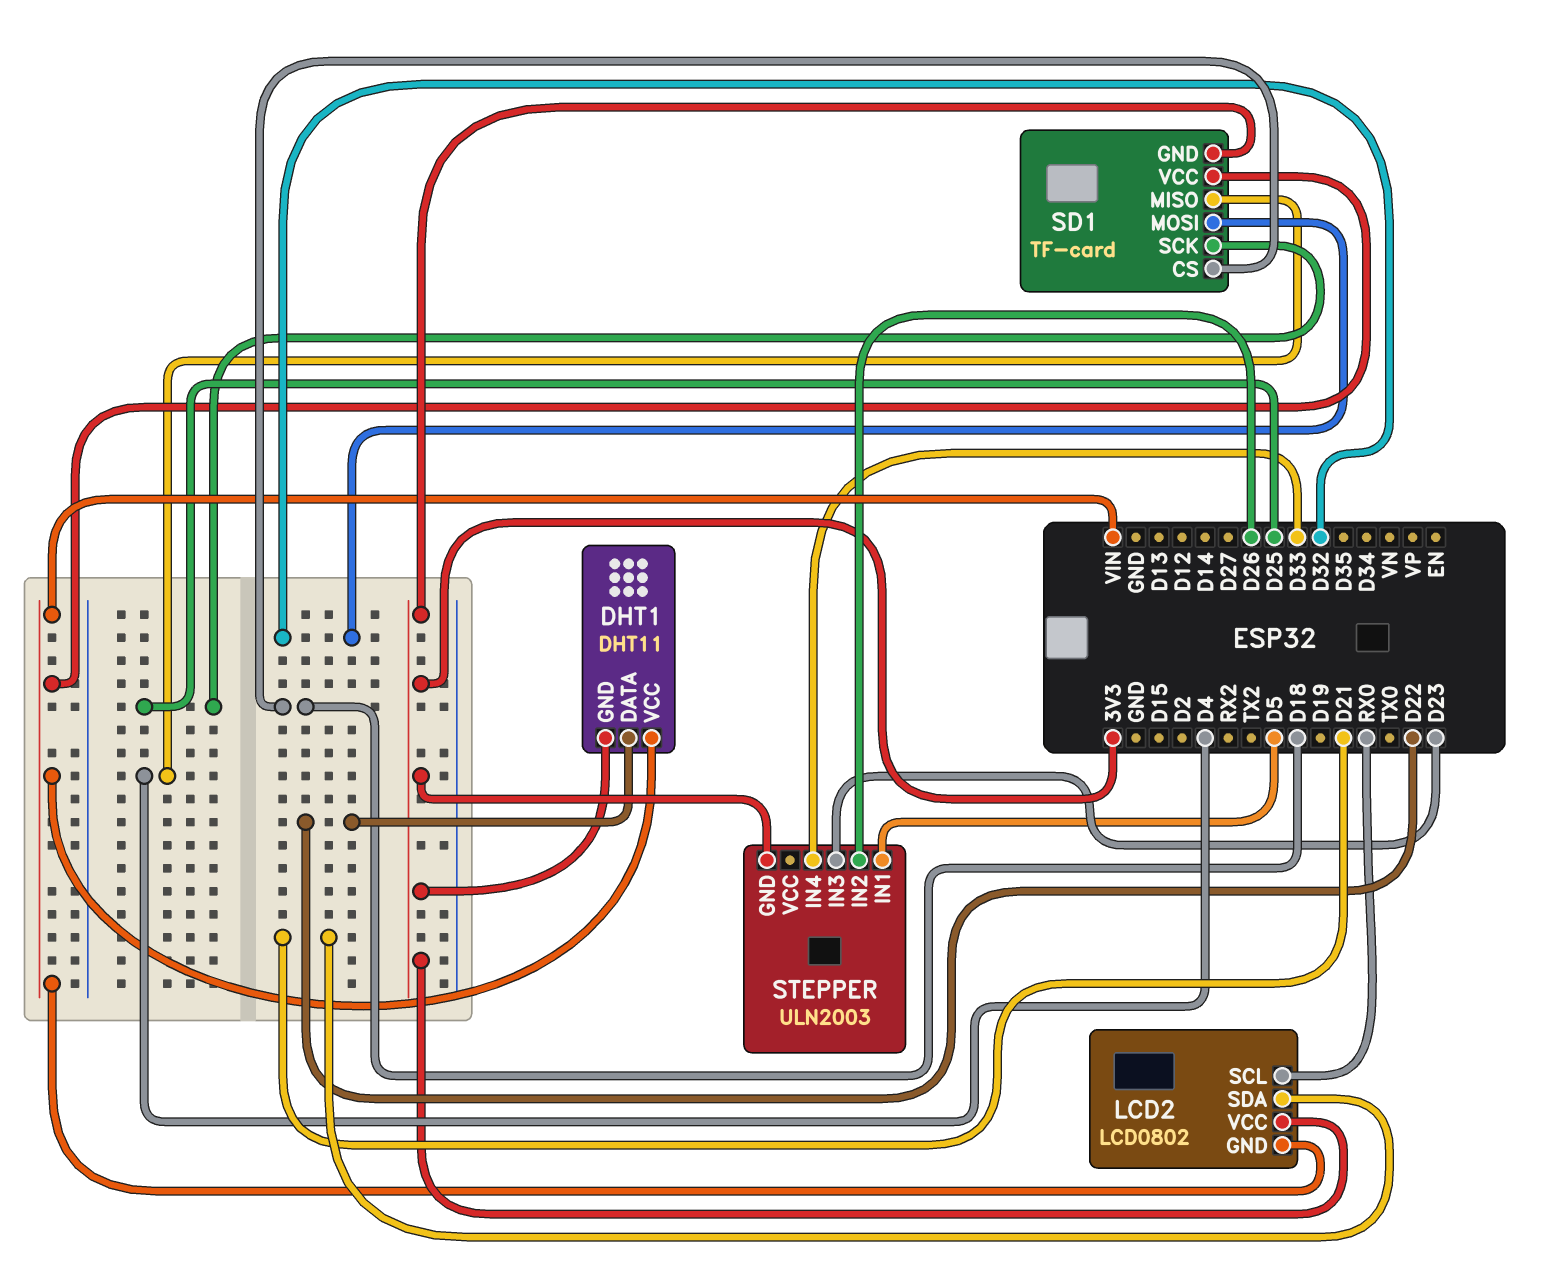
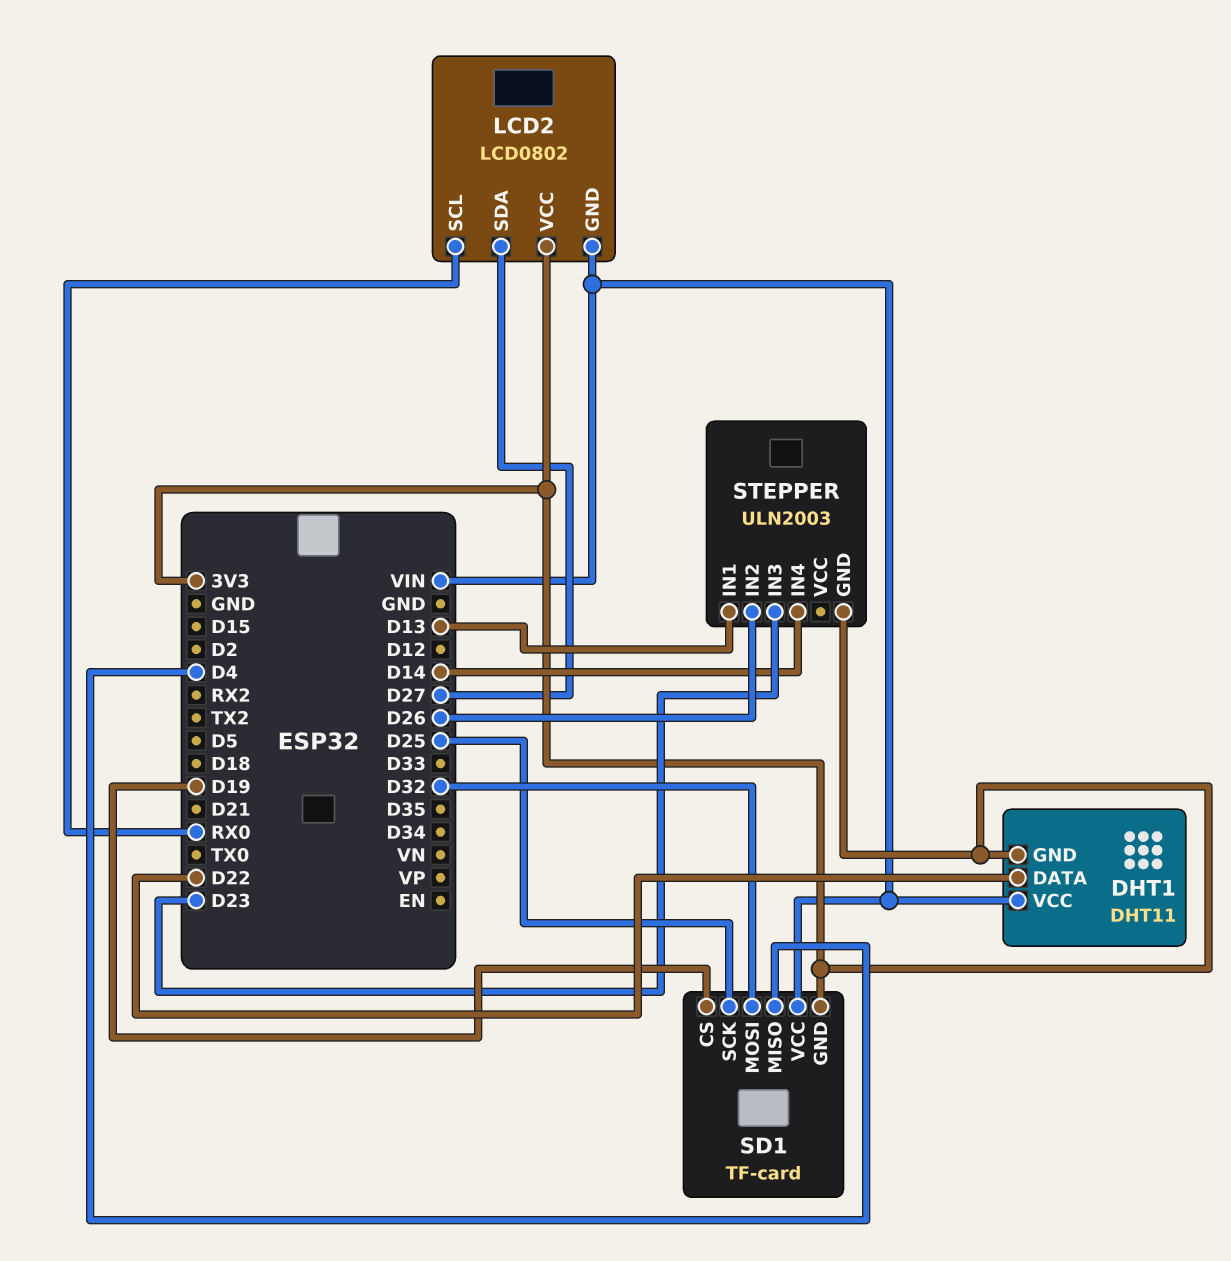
LCD2 pin SDA: D21 -> D27
SD1 pin CS: D18 -> D19
STEPPER pin IN1: D5 -> D13
STEPPER pin IN4: D33 -> D14

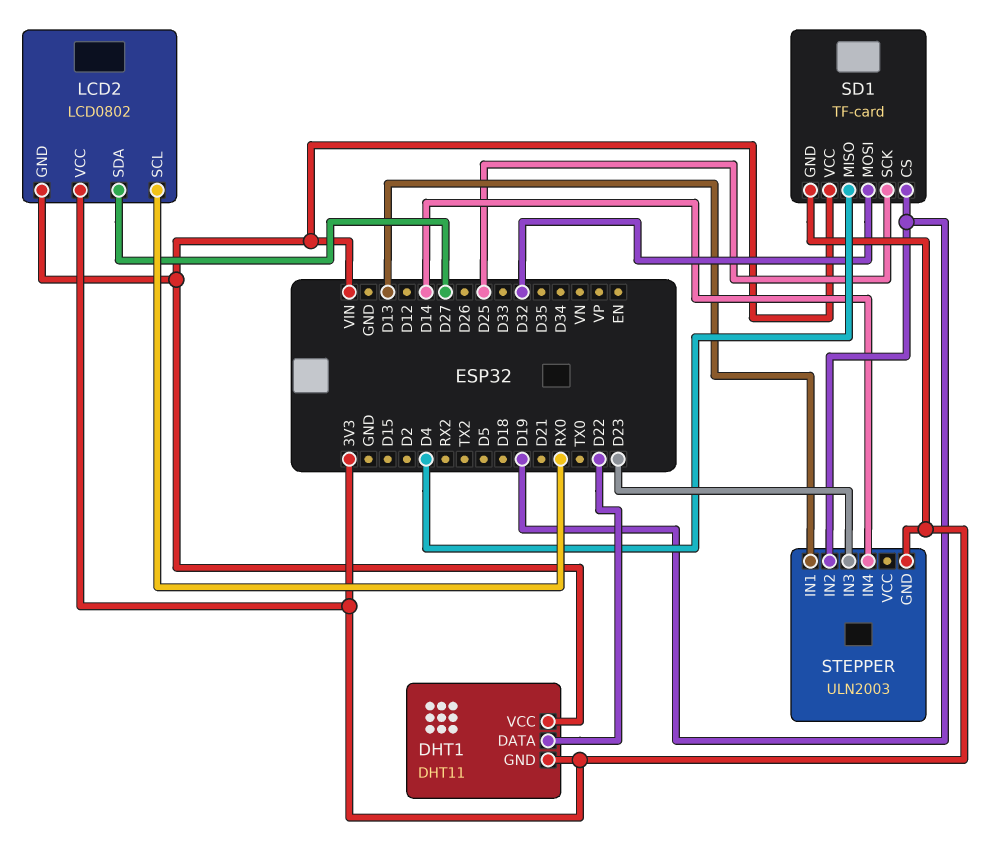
STEPPER pin IN2: D26 -> D19

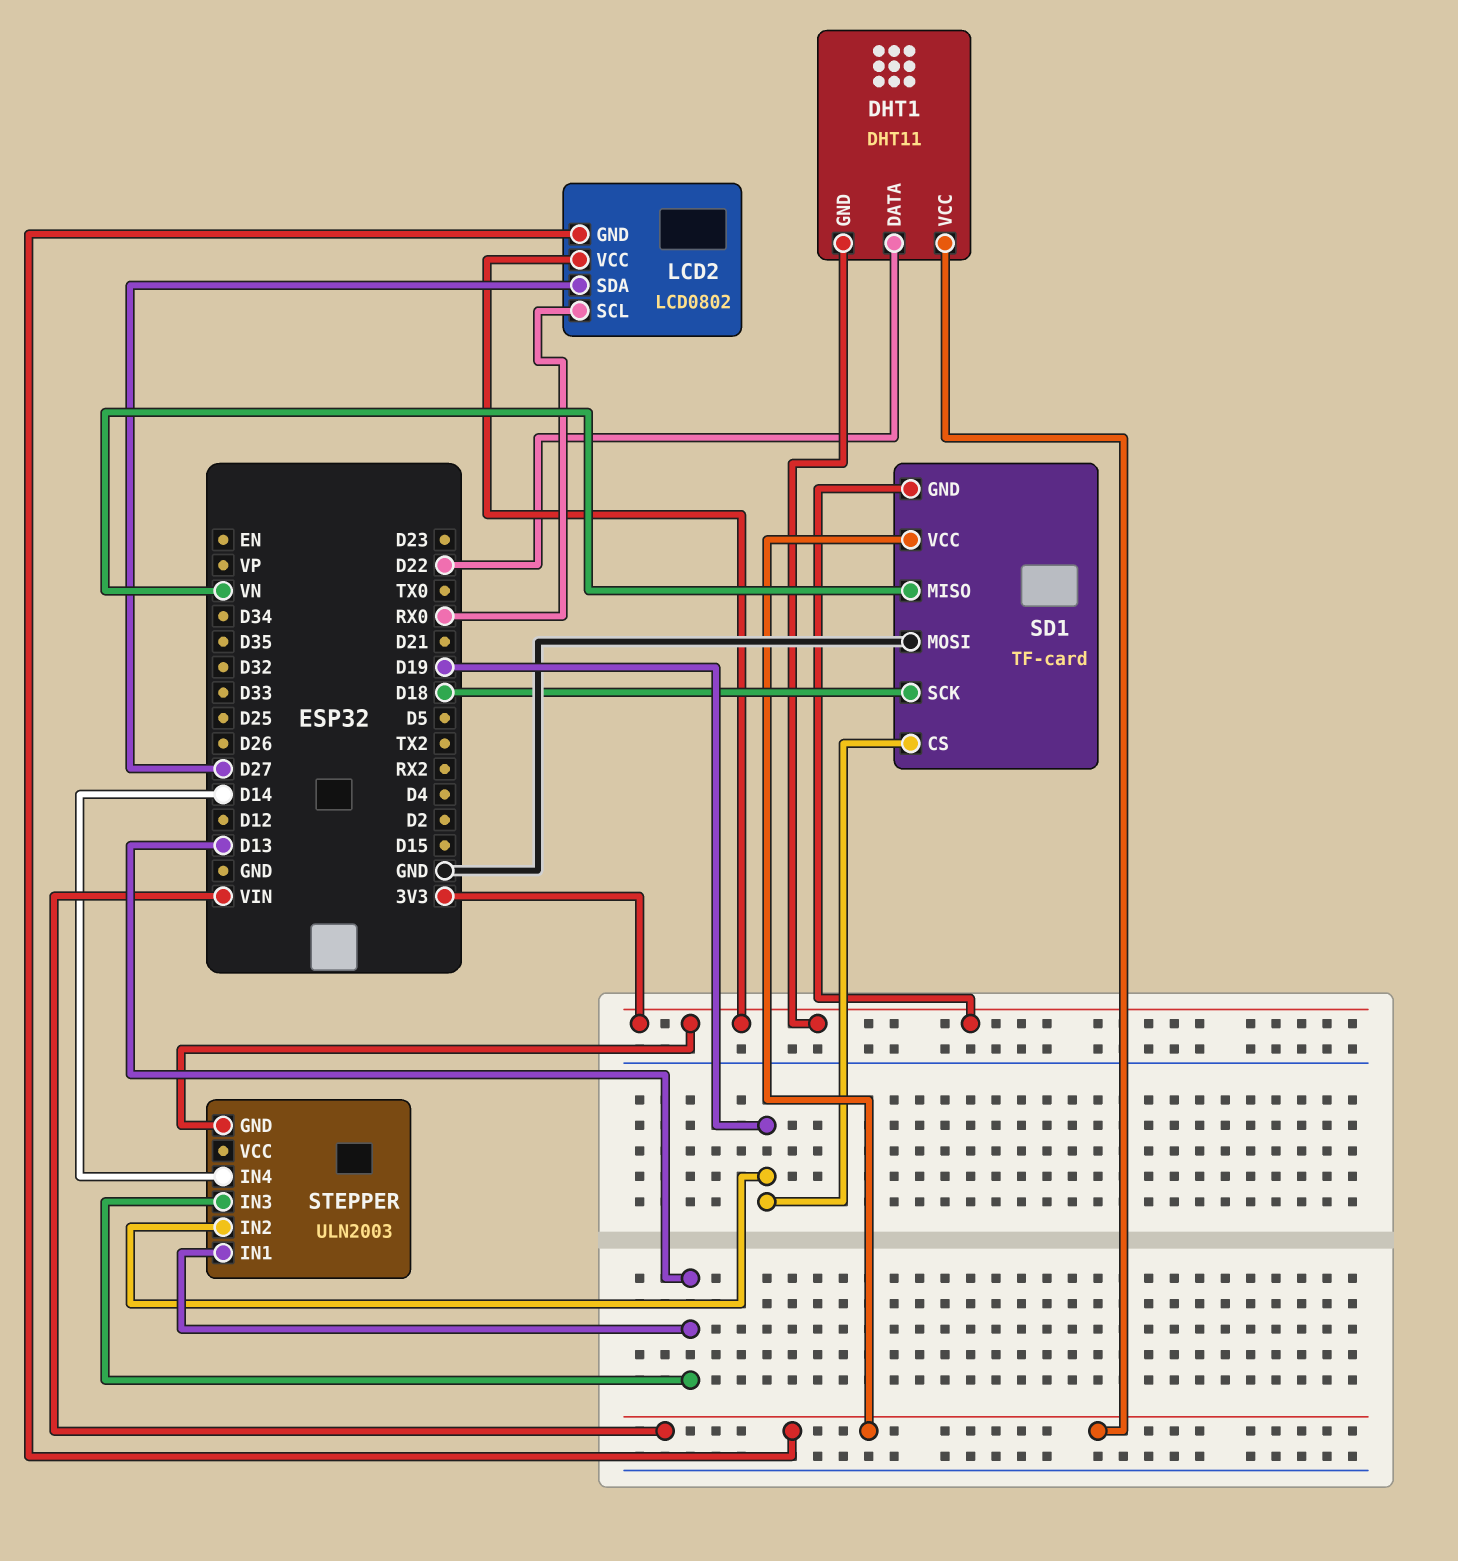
SD1 pin MISO: D4 -> VN
SD1 pin MOSI: D32 -> GND
SD1 pin SCK: D25 -> D18
STEPPER pin IN3: D23 -> D13

